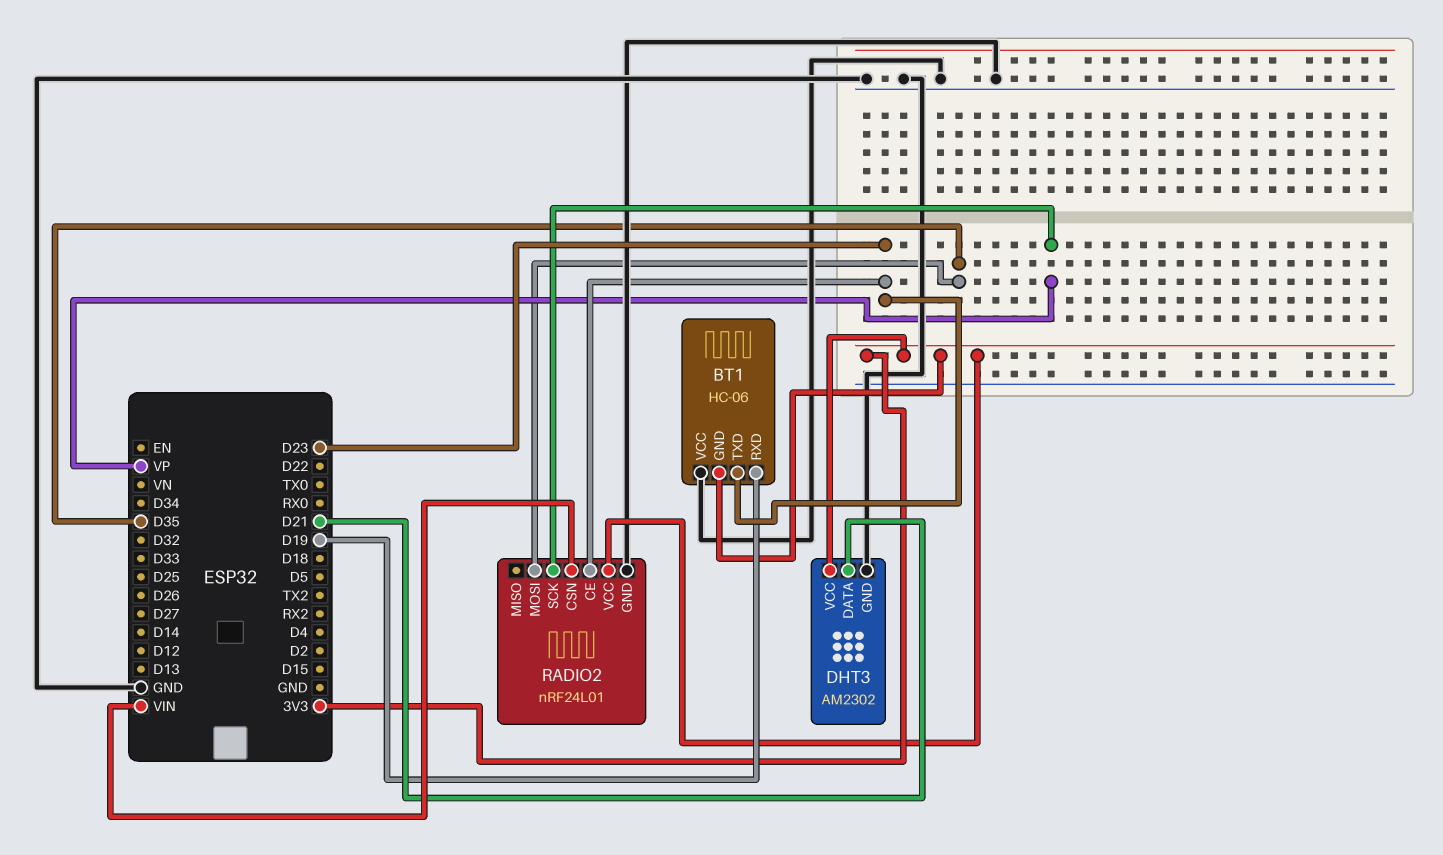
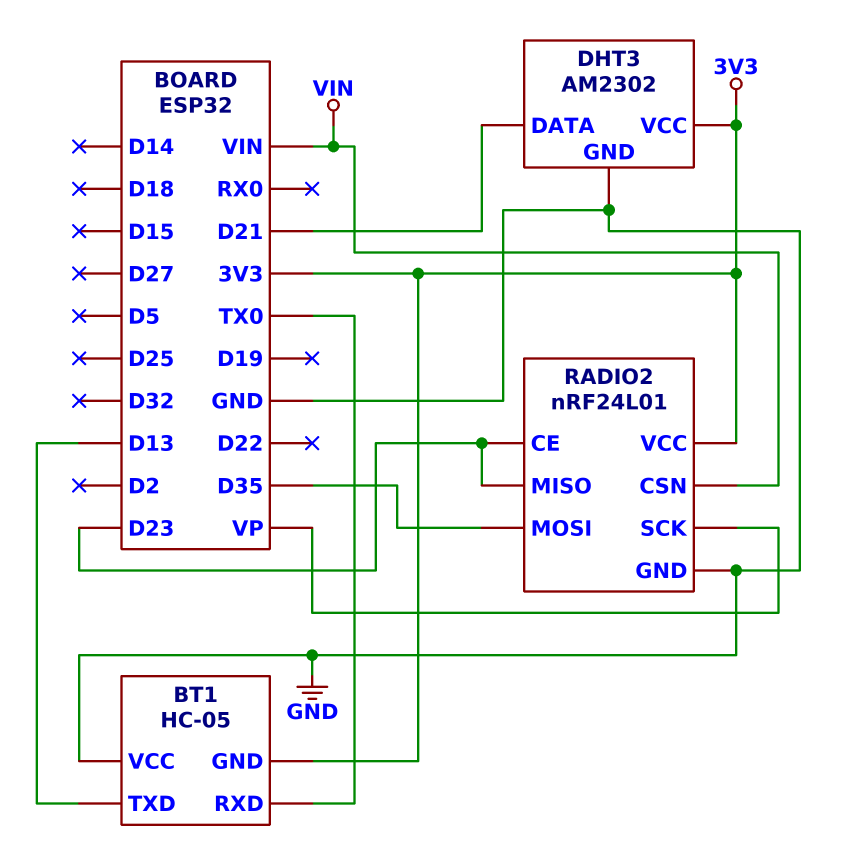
BT1: HC-06 -> HC-05
BT1 pin RXD: D19 -> TX0
BT1 pin TXD: D23 -> D13
RADIO2 pin MISO: none -> D23

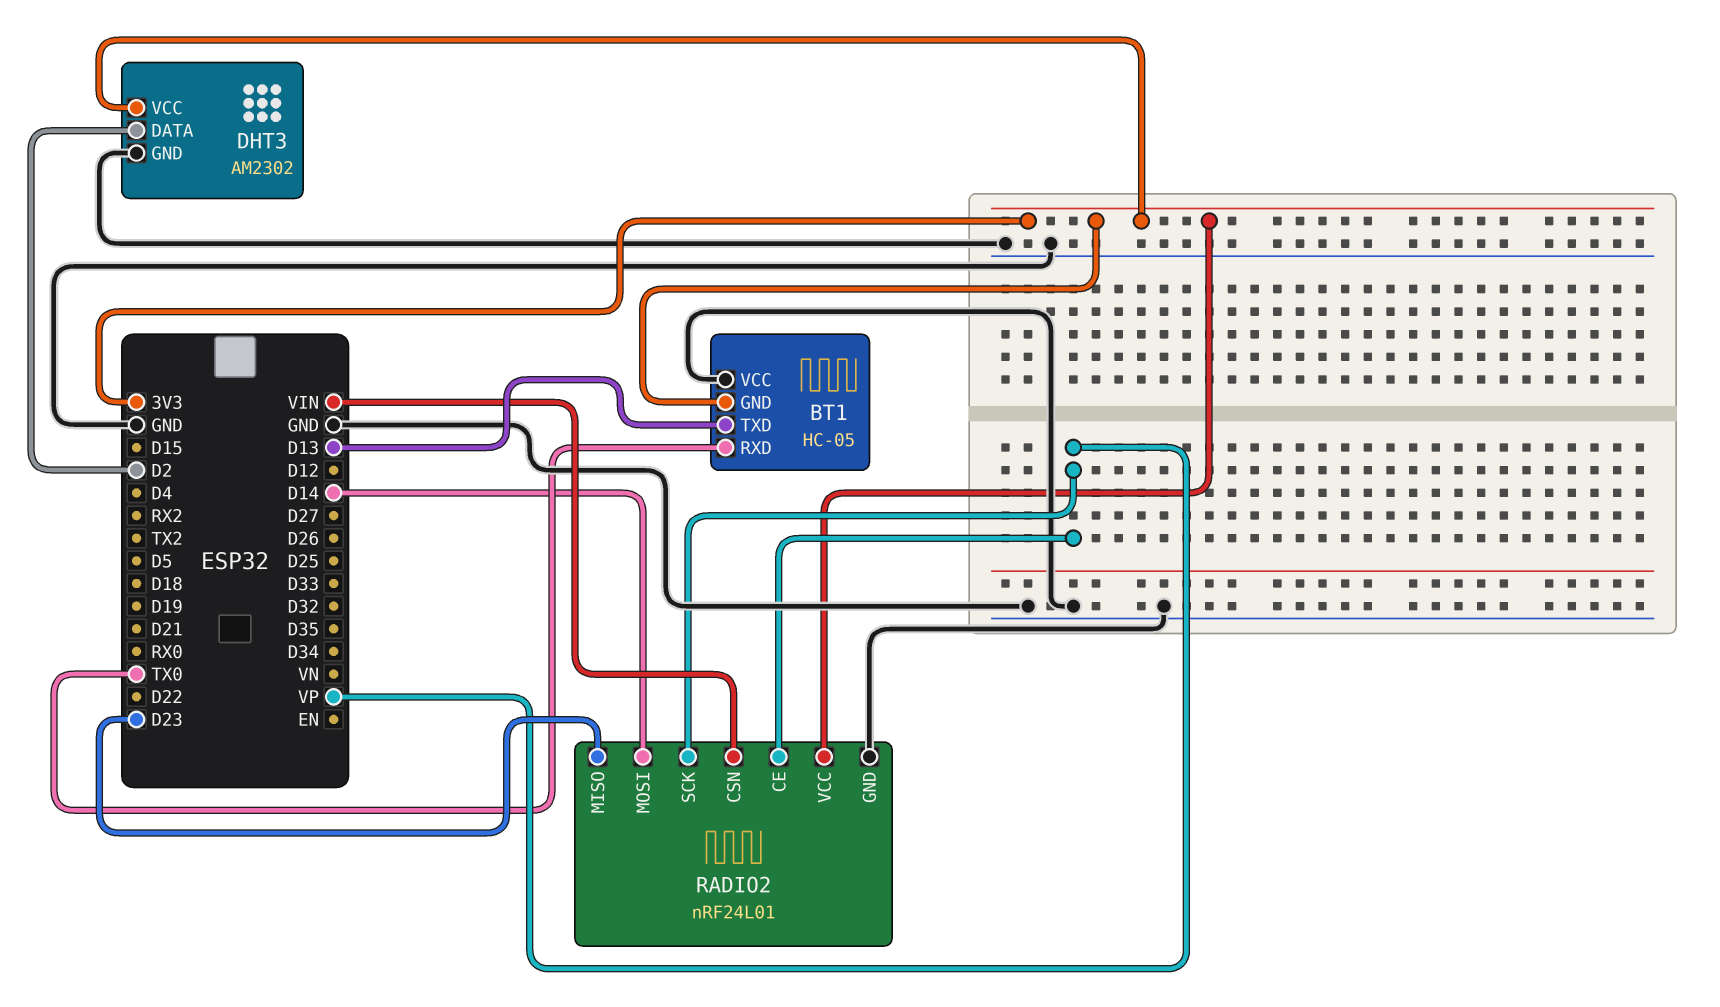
DHT3 pin DATA: D21 -> D2
RADIO2 pin CE: D23 -> VP
RADIO2 pin MOSI: D35 -> D14

